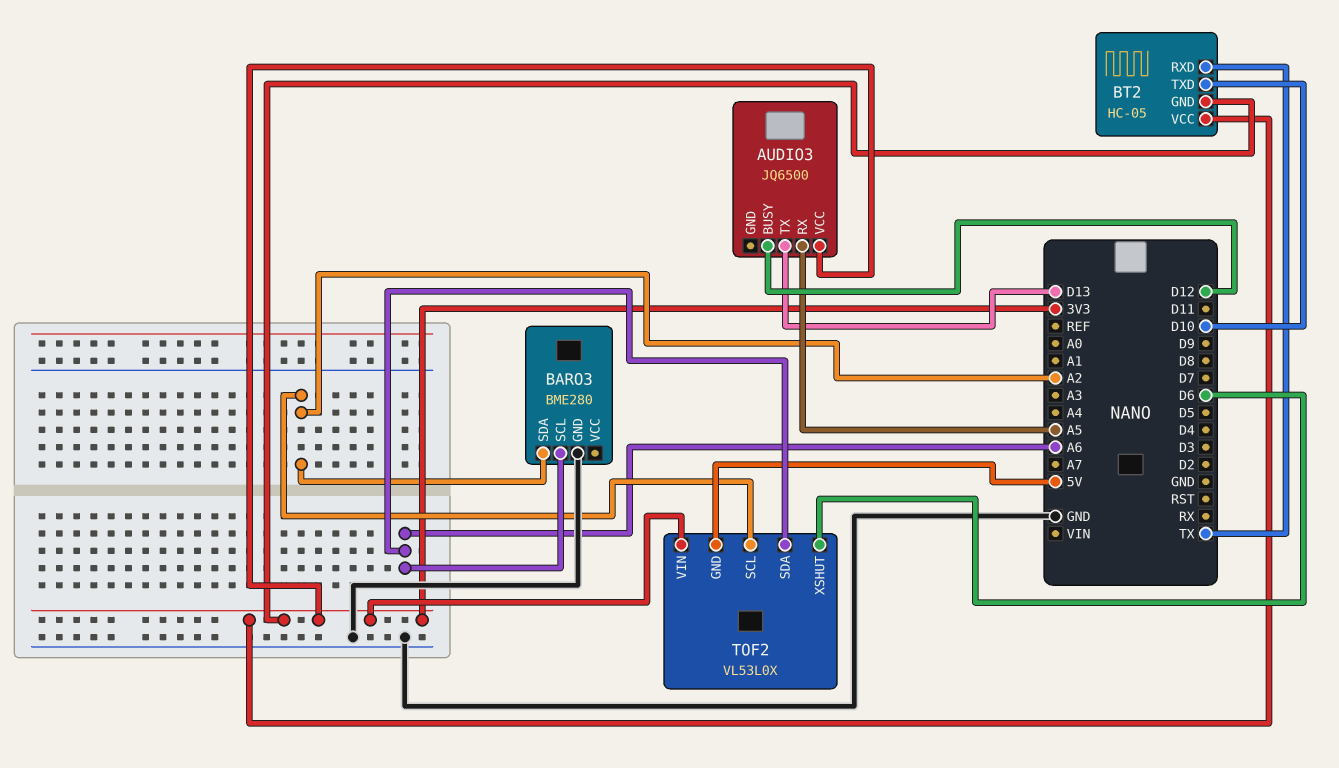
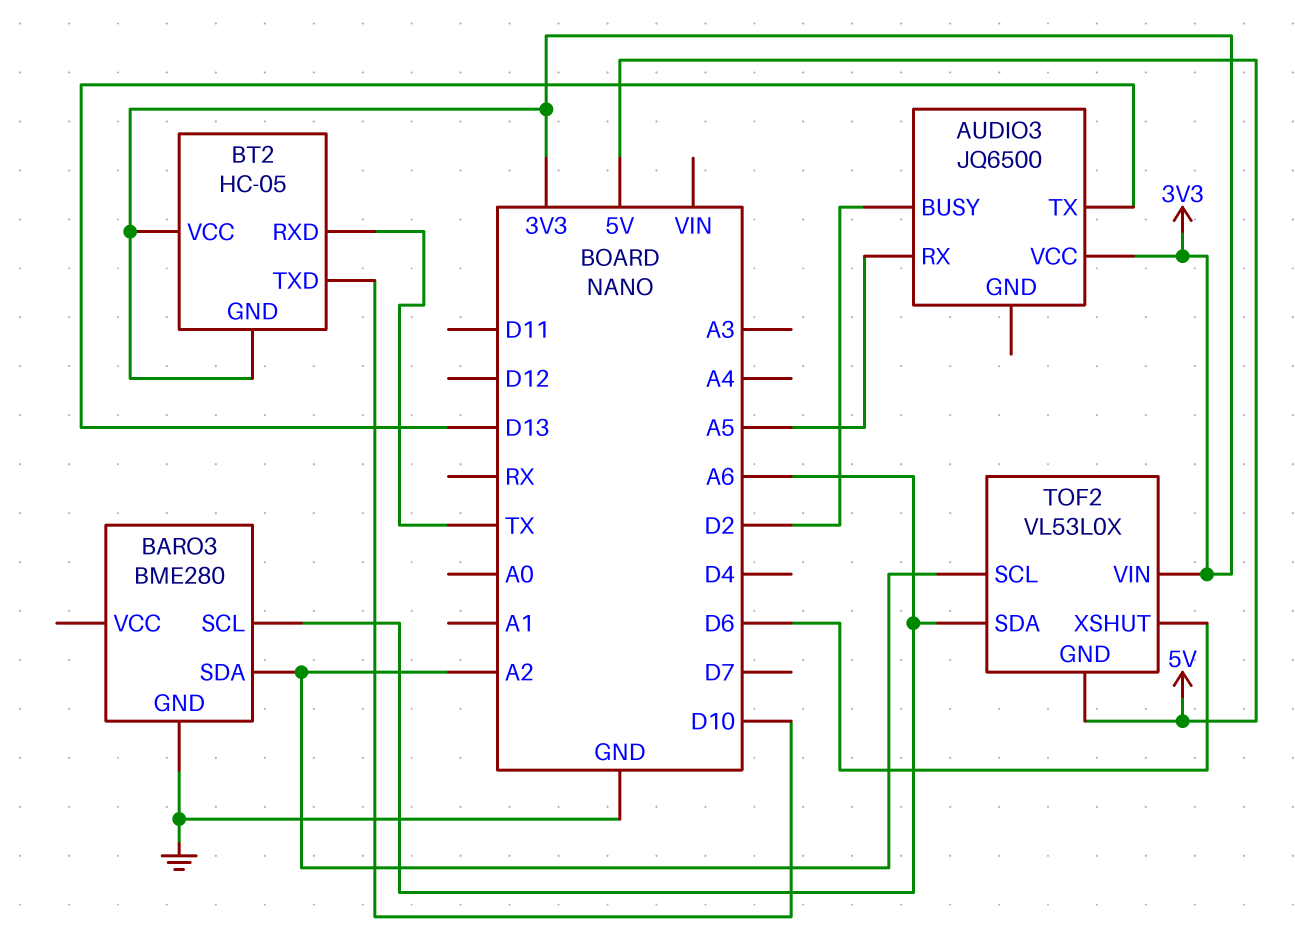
AUDIO3 pin BUSY: D12 -> D2

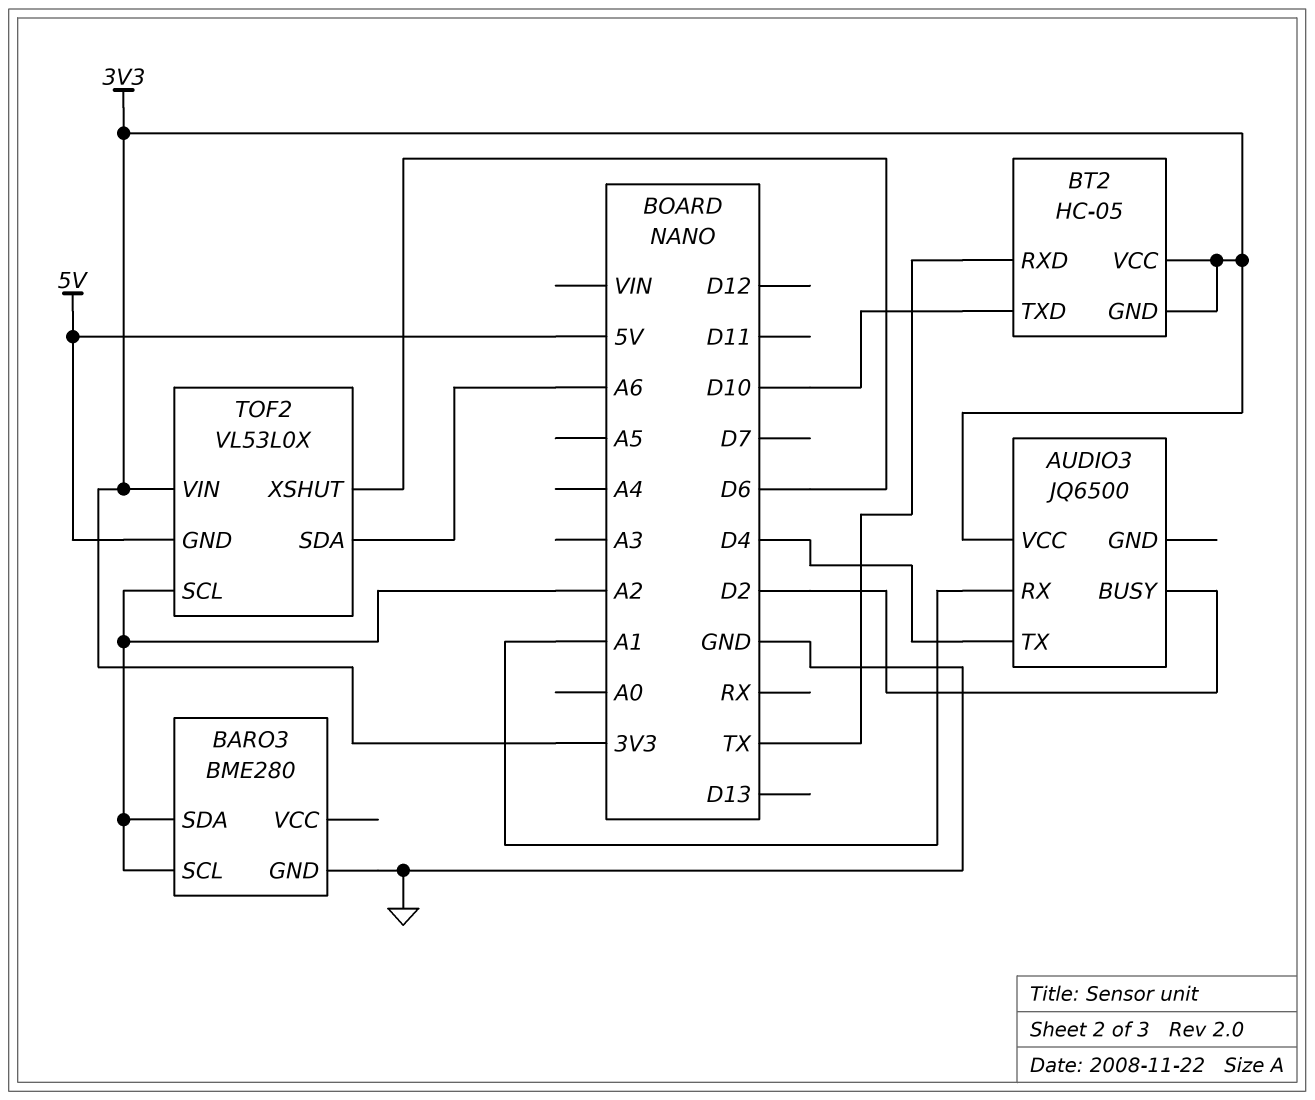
AUDIO3 pin RX: A5 -> A1
AUDIO3 pin TX: D13 -> D4
BARO3 pin SCL: A6 -> A2

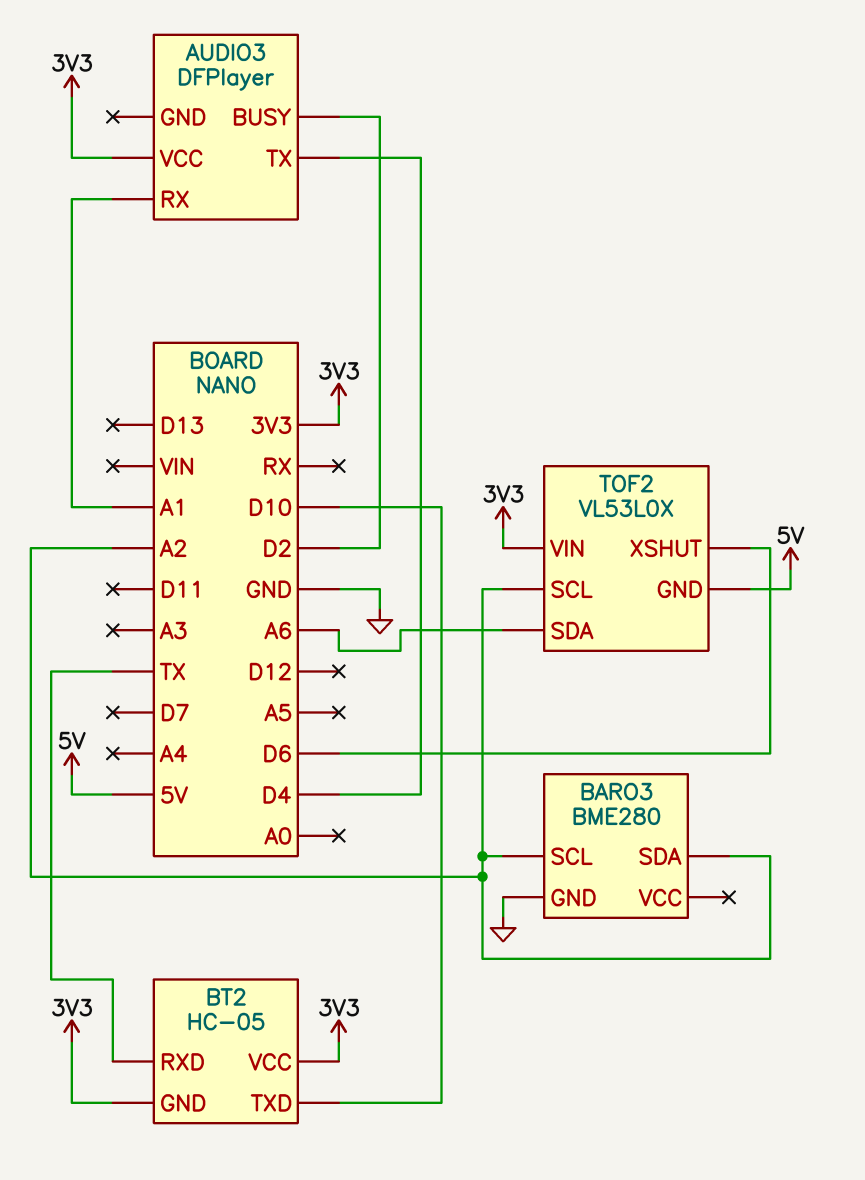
AUDIO3: JQ6500 -> DFPlayer

